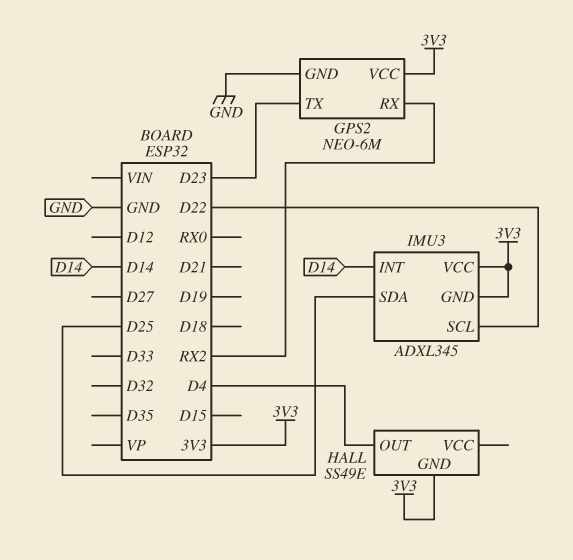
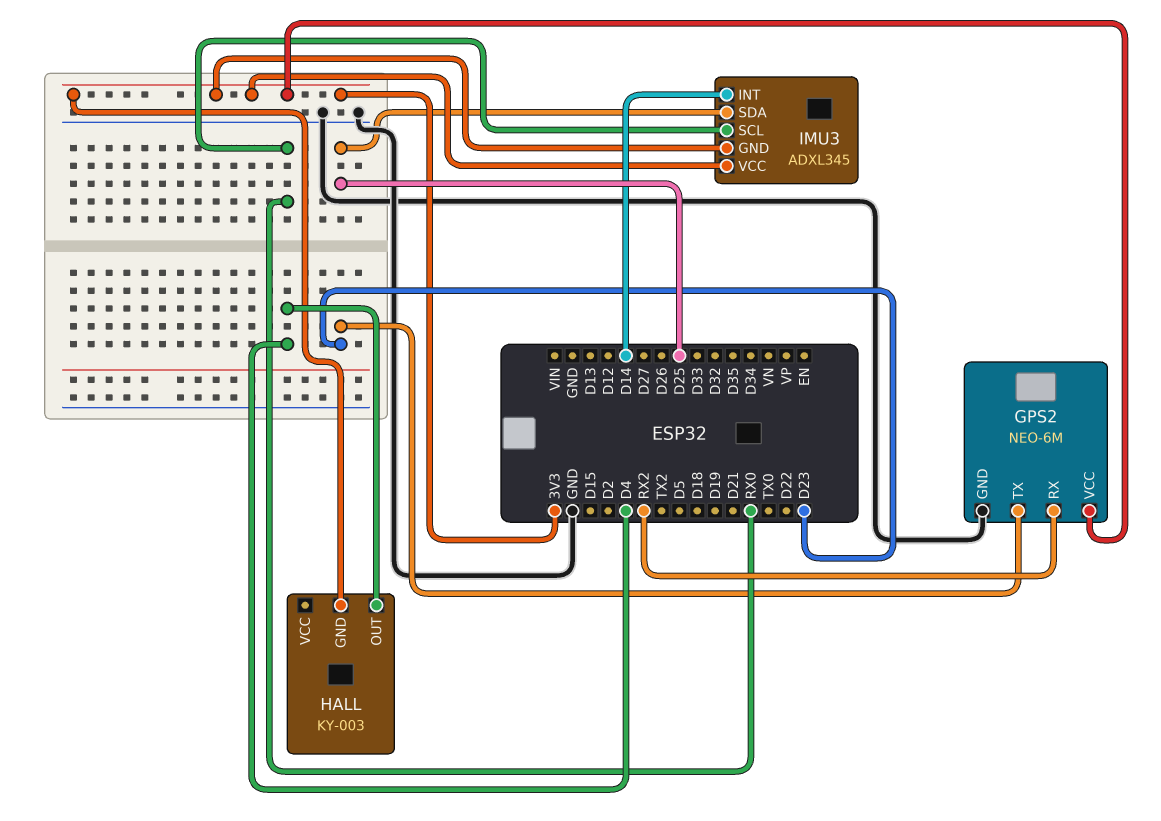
HALL: SS49E -> KY-003
IMU3 pin SCL: D22 -> RX0

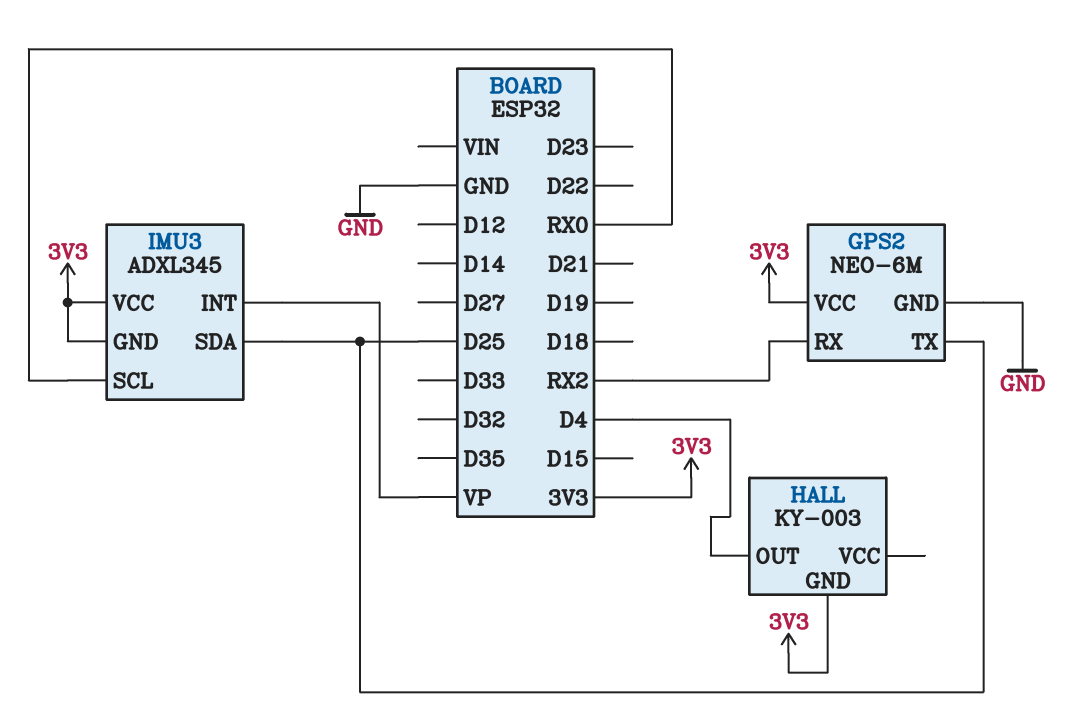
GPS2 pin TX: D23 -> D25
IMU3 pin INT: D14 -> VP

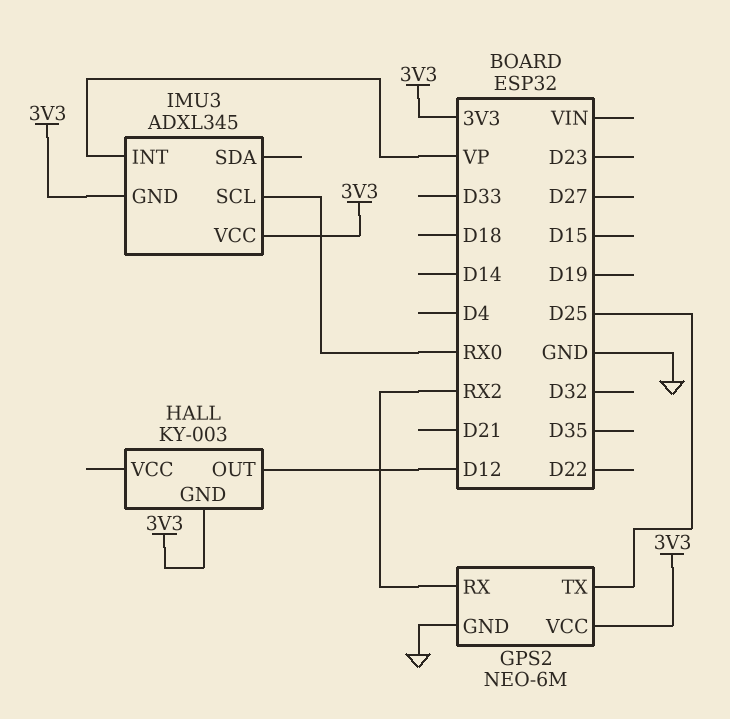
HALL pin OUT: D4 -> D12
IMU3 pin SDA: D25 -> none

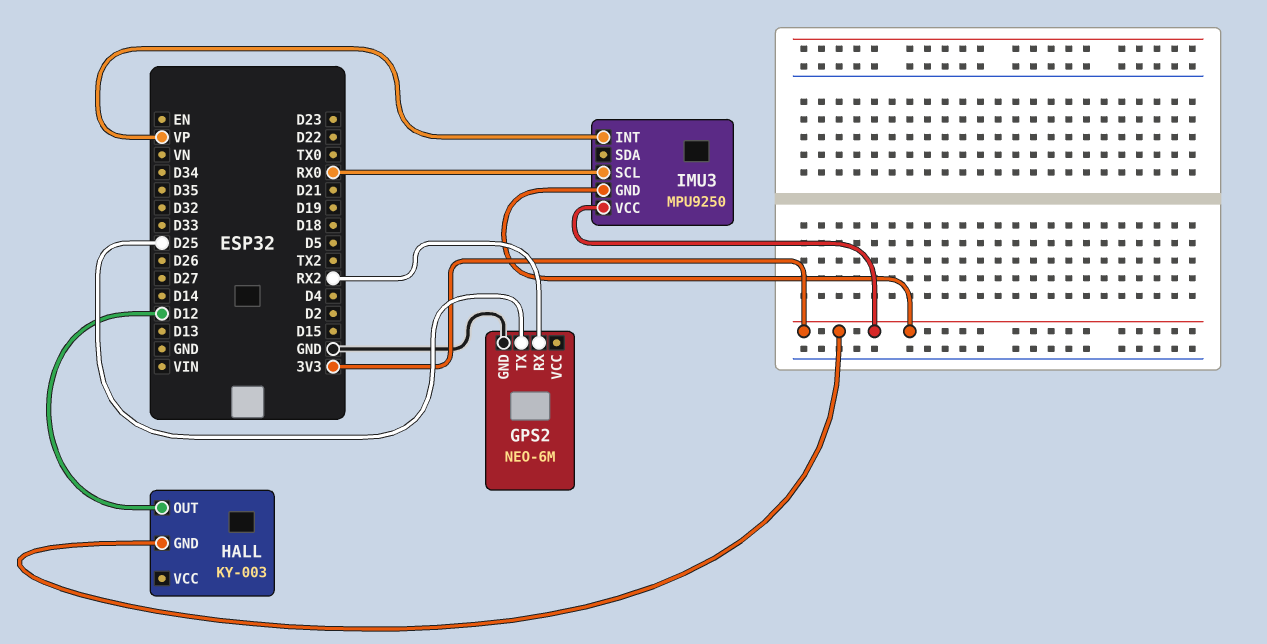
GPS2 pin VCC: 3V3 -> none
IMU3: ADXL345 -> MPU9250

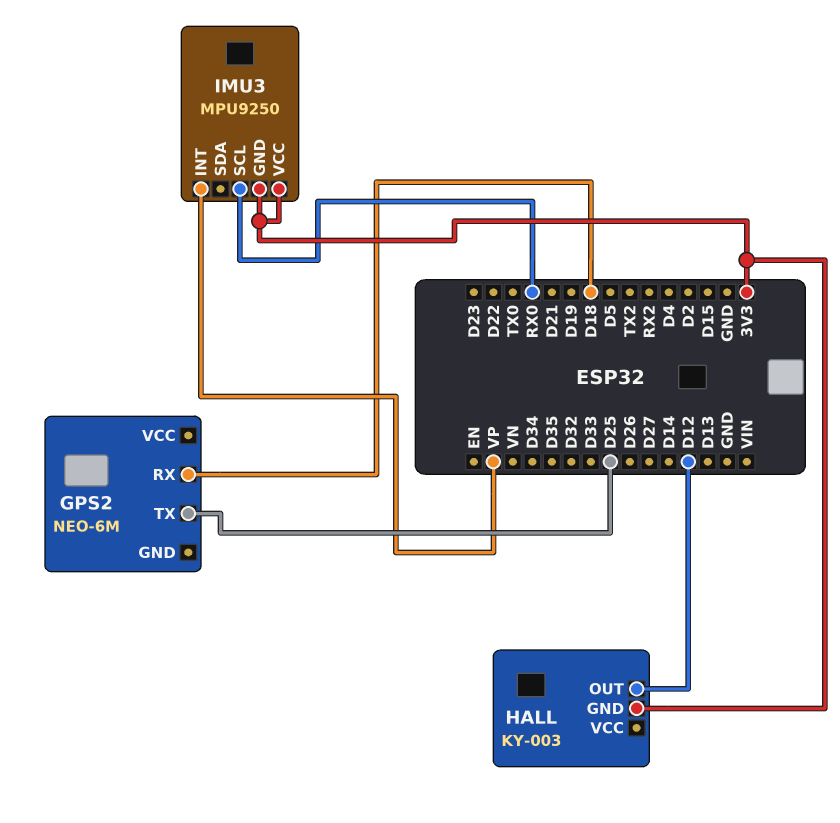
GPS2 pin GND: GND -> none
GPS2 pin RX: RX2 -> D18

